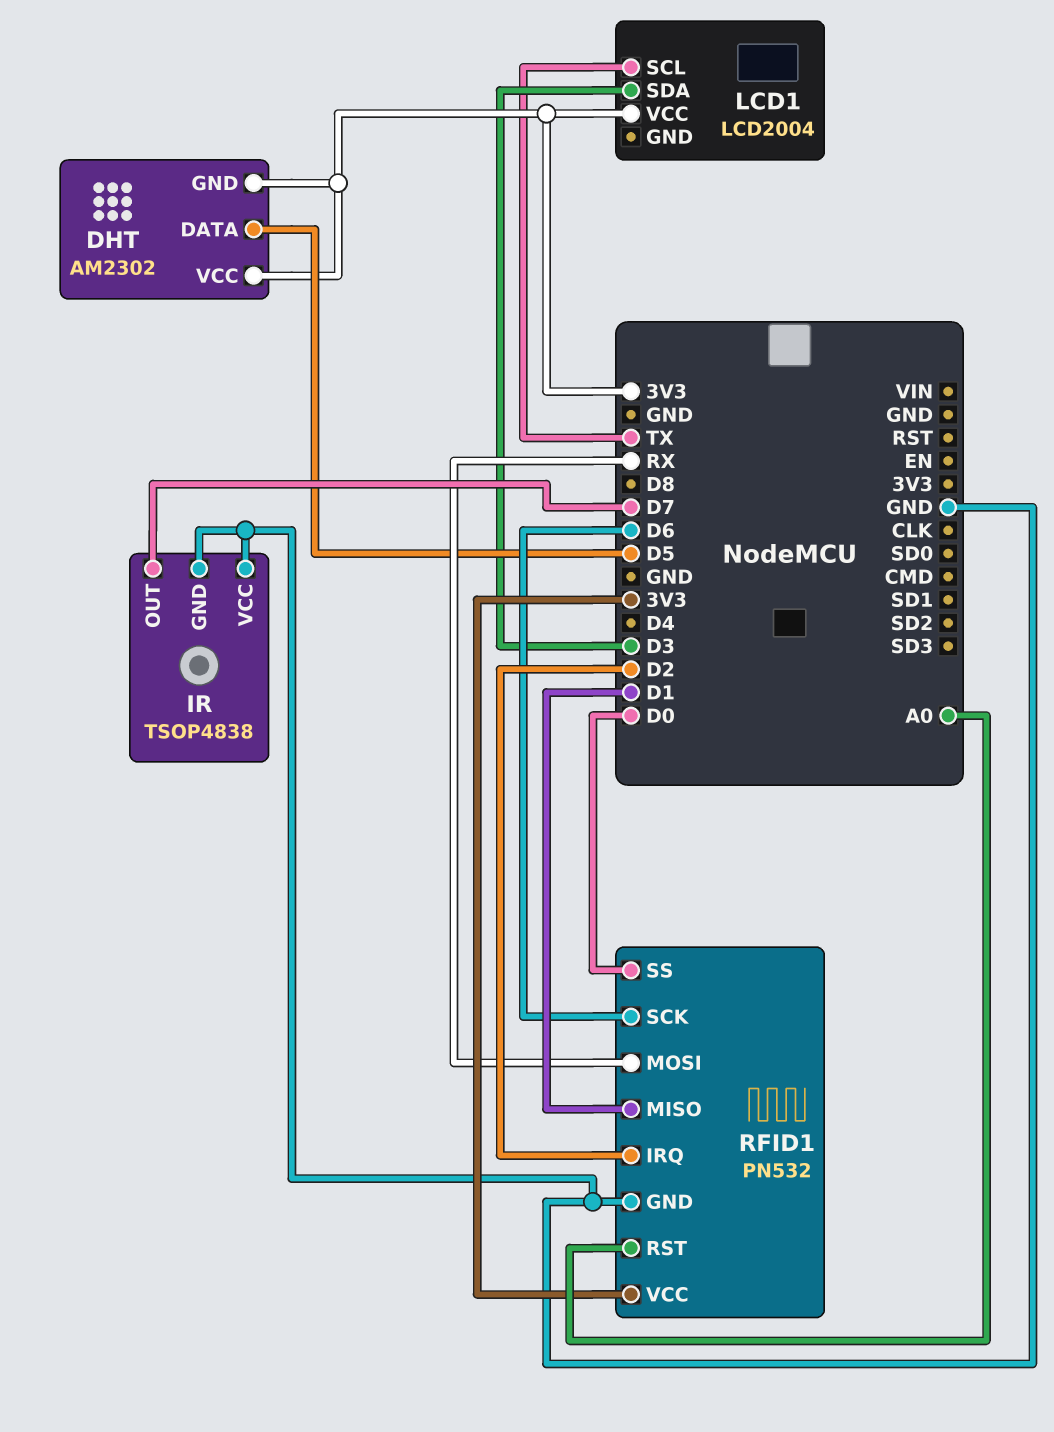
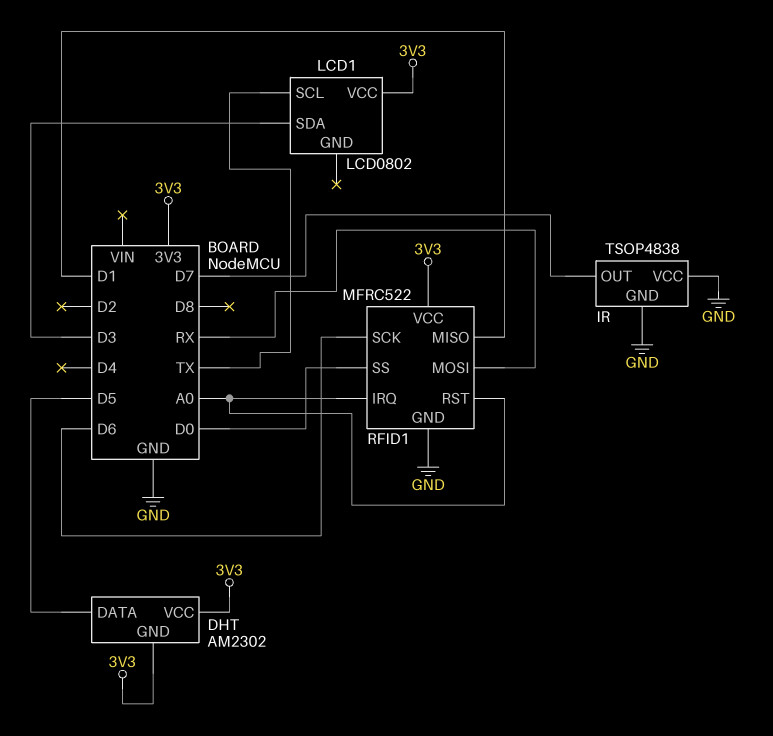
LCD1: LCD2004 -> LCD0802
RFID1: PN532 -> MFRC522
RFID1 pin IRQ: D2 -> A0

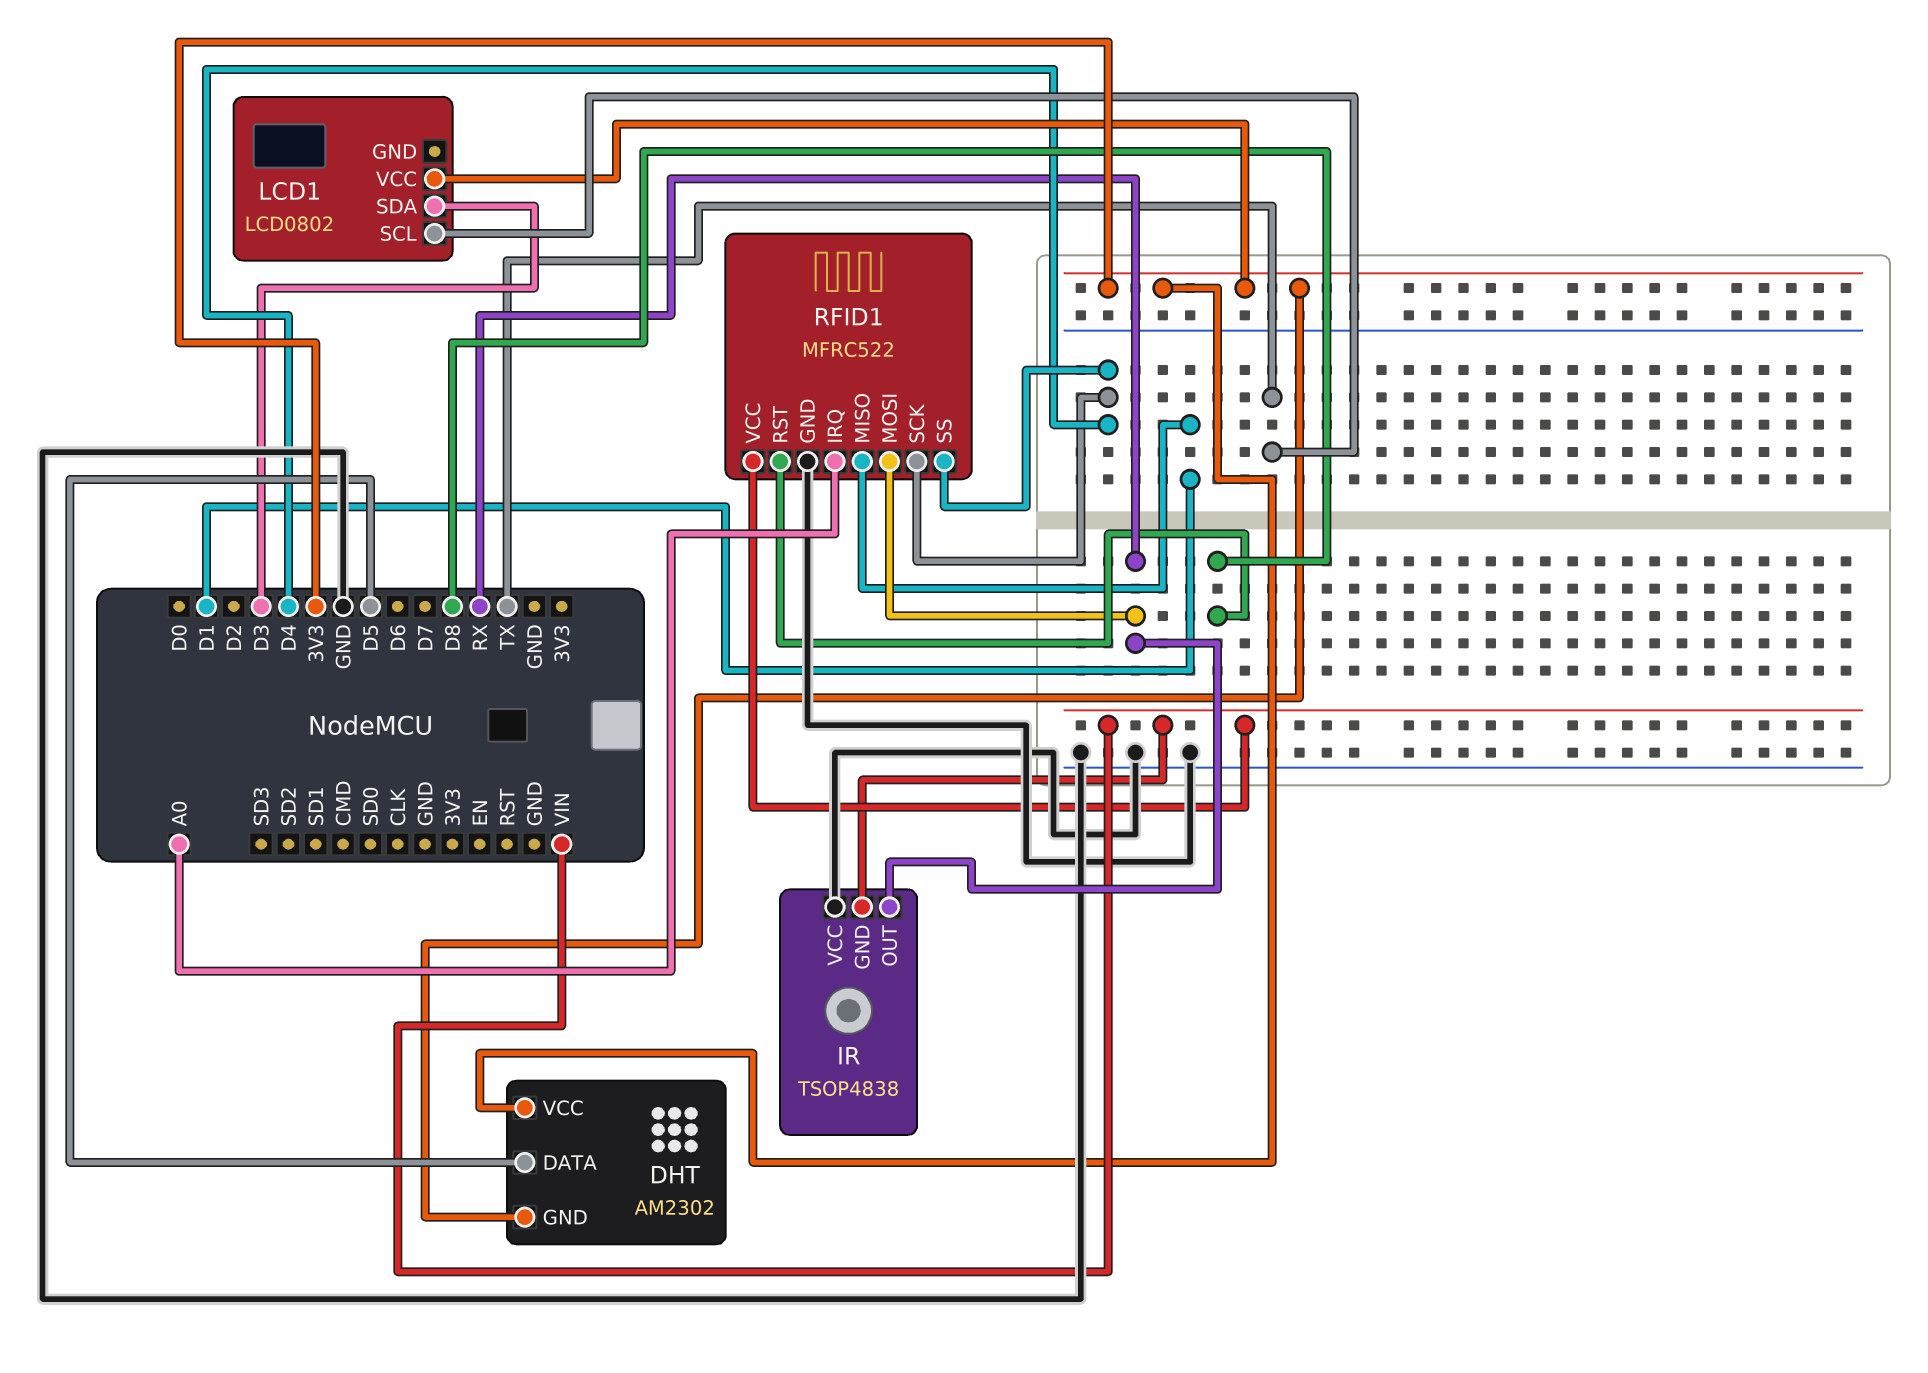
IR pin GND: GND -> VIN
IR pin OUT: D7 -> RX
RFID1 pin RST: A0 -> D8
RFID1 pin SCK: D6 -> D4
RFID1 pin SS: D0 -> D4
RFID1 pin VCC: 3V3 -> VIN

